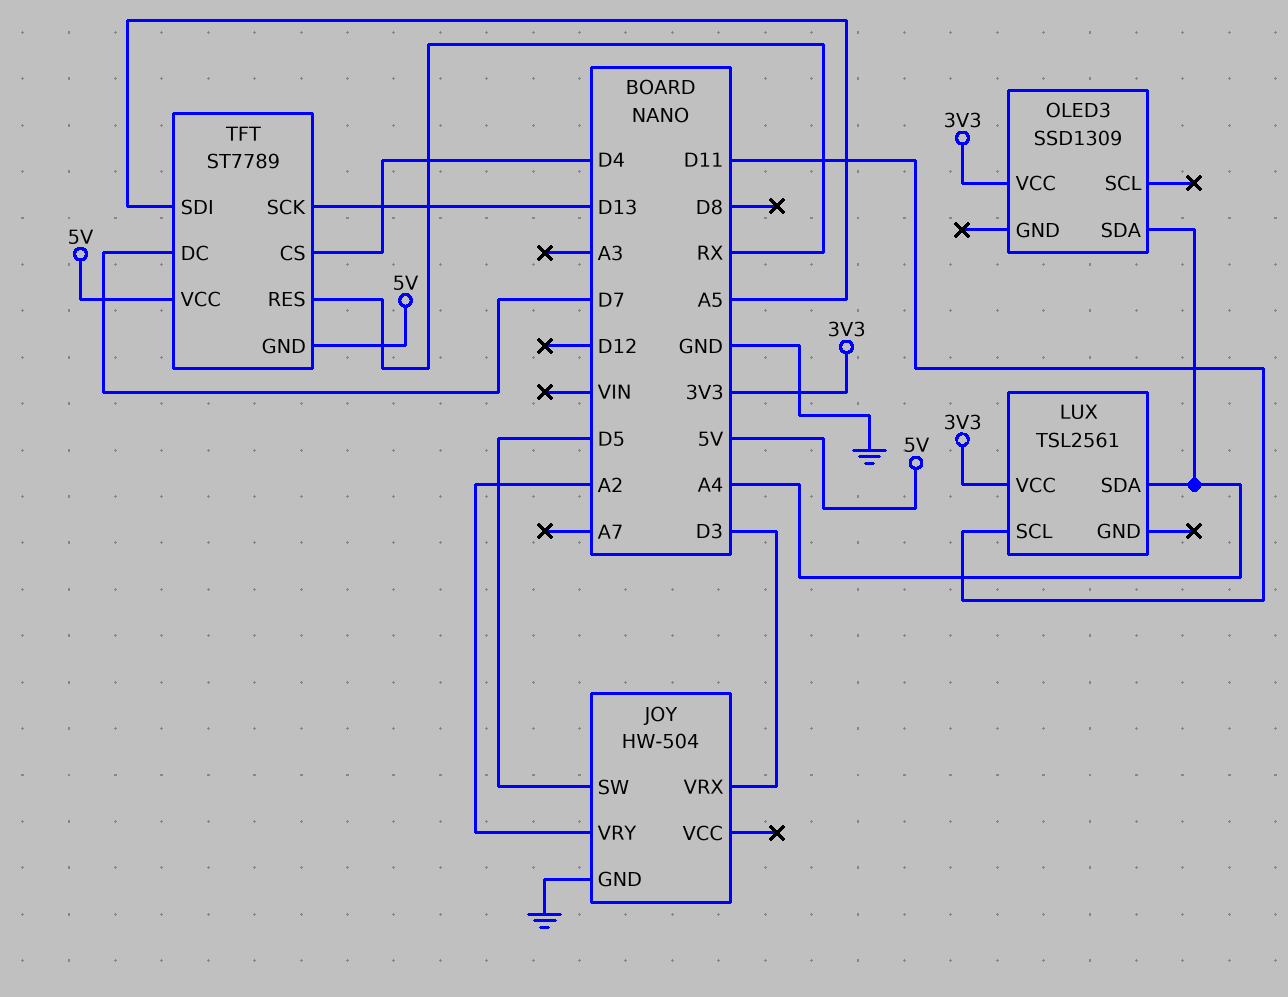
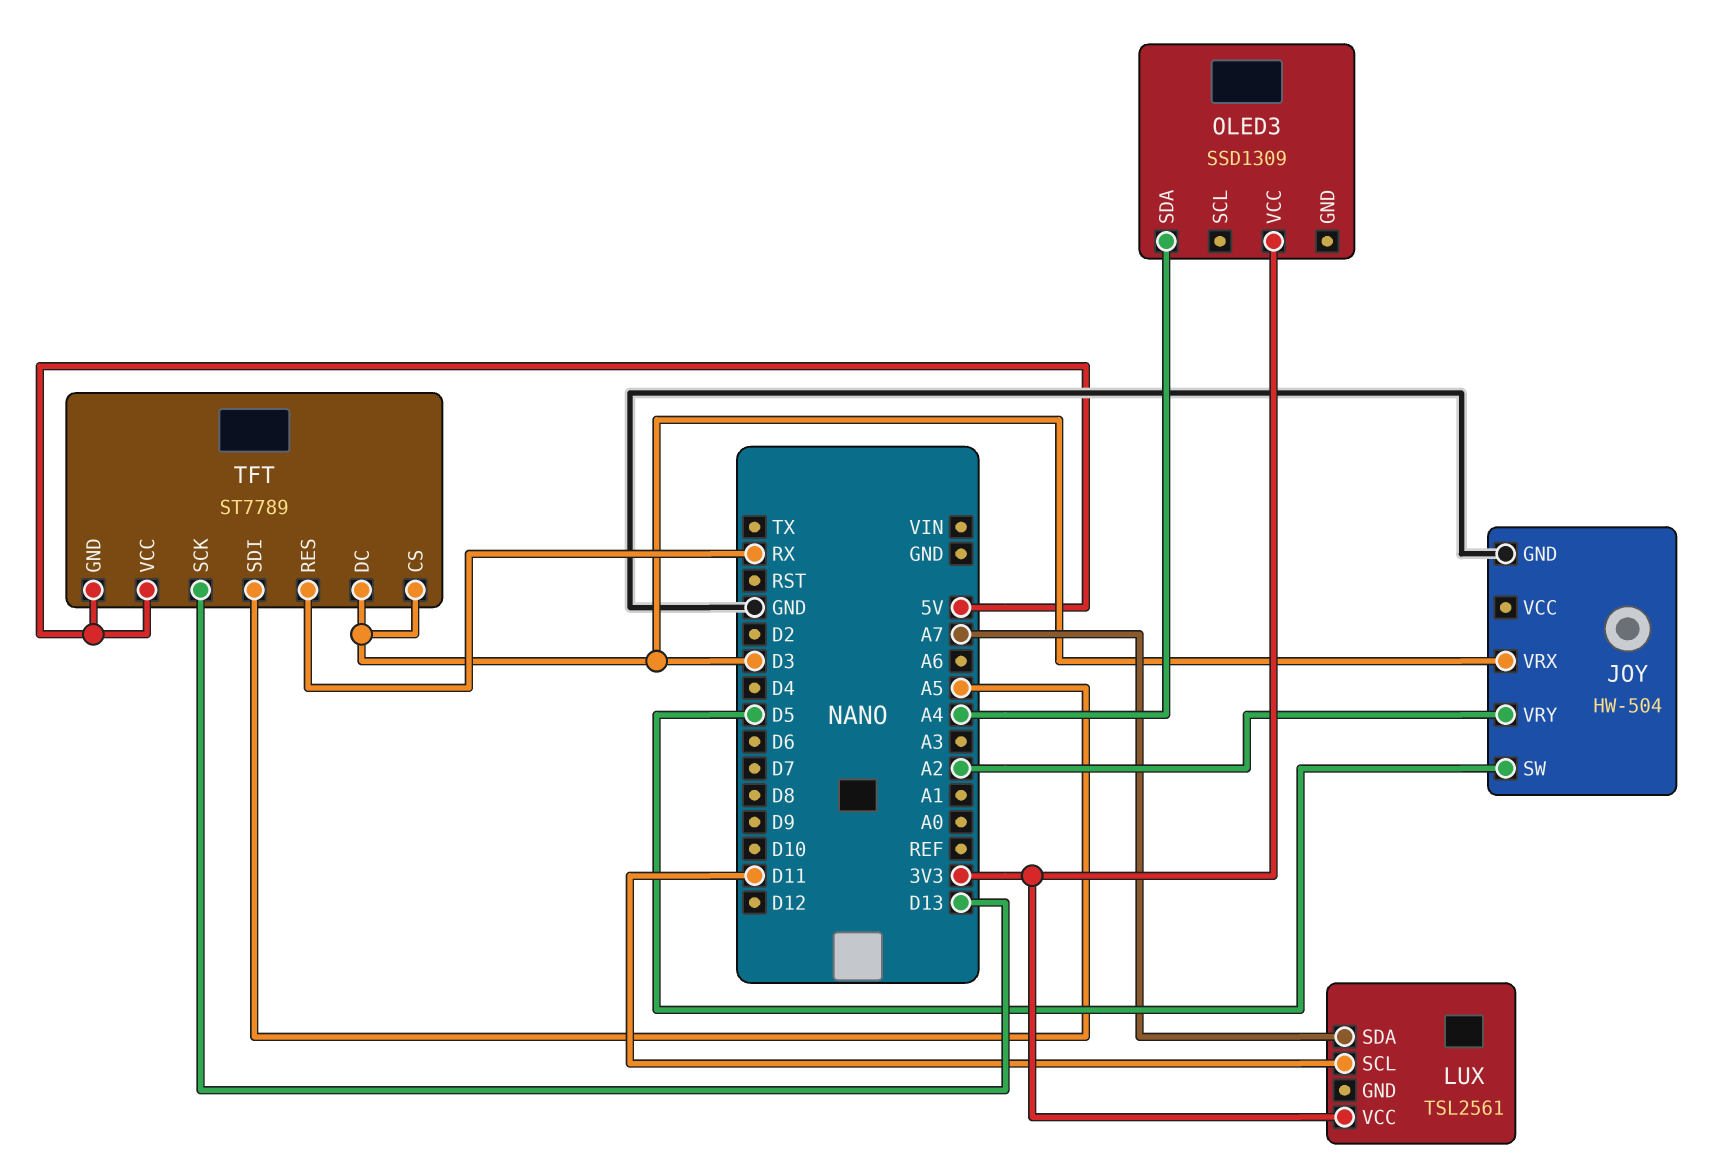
LUX pin SDA: A4 -> A7
TFT pin CS: D4 -> D3
TFT pin DC: D7 -> D3

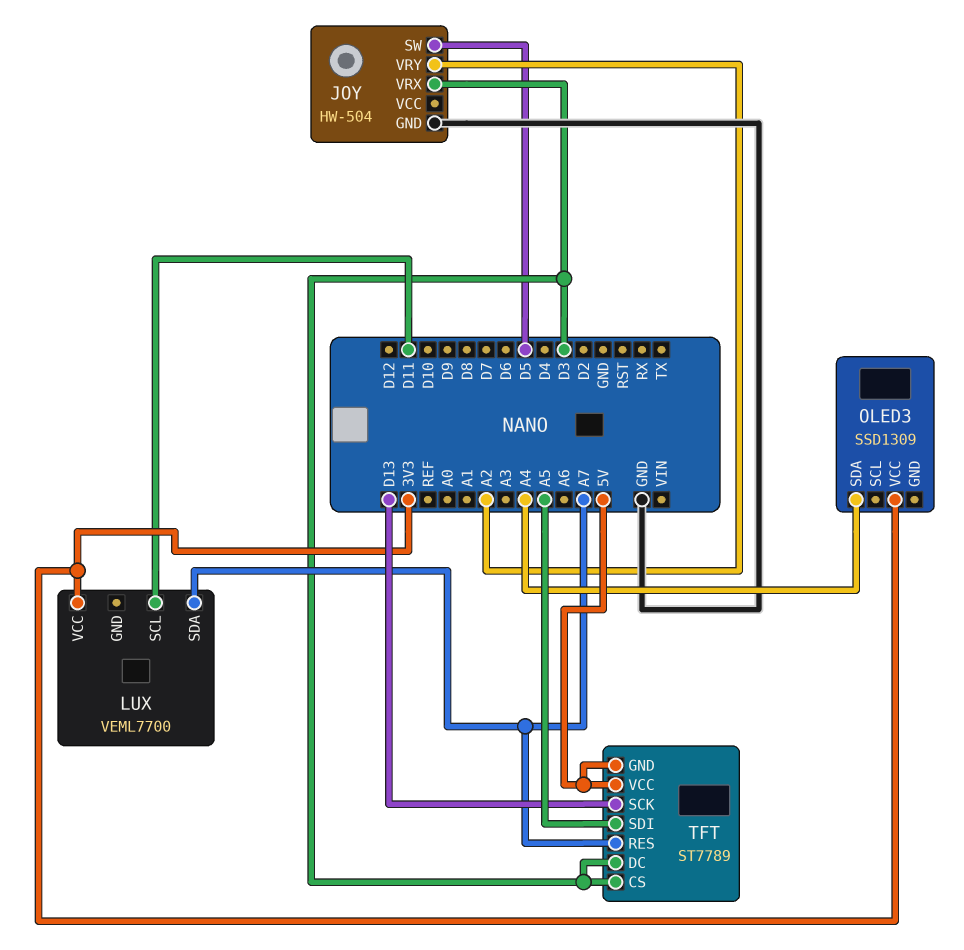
LUX: TSL2561 -> VEML7700
TFT pin RES: RX -> A7

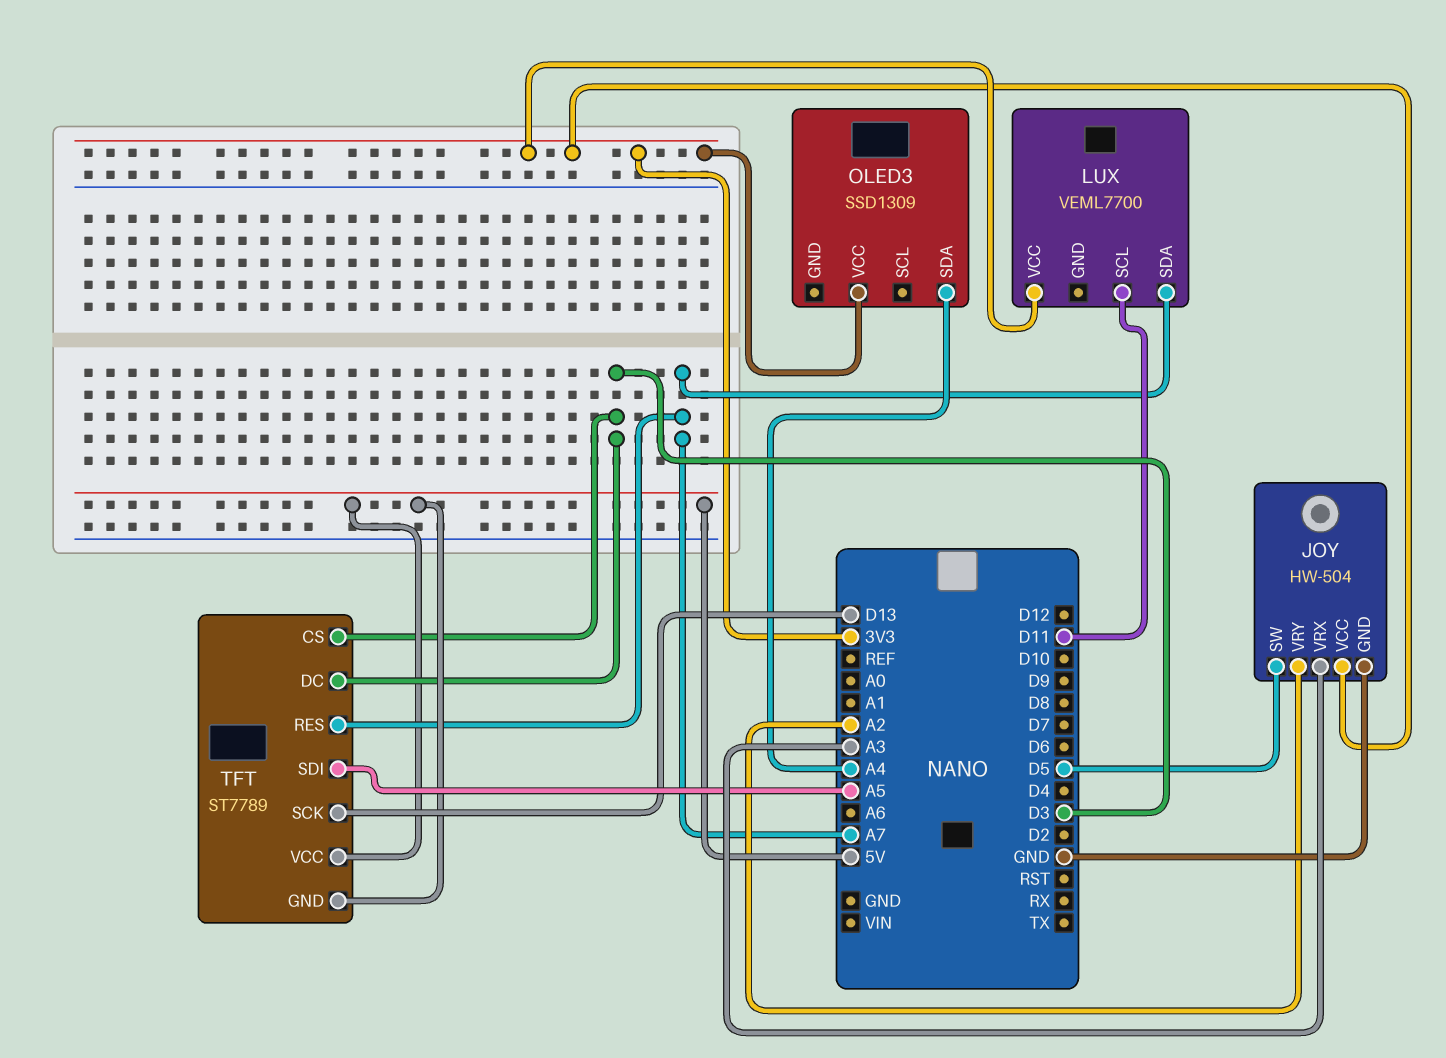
JOY pin VCC: none -> 3V3
JOY pin VRX: D3 -> A3

